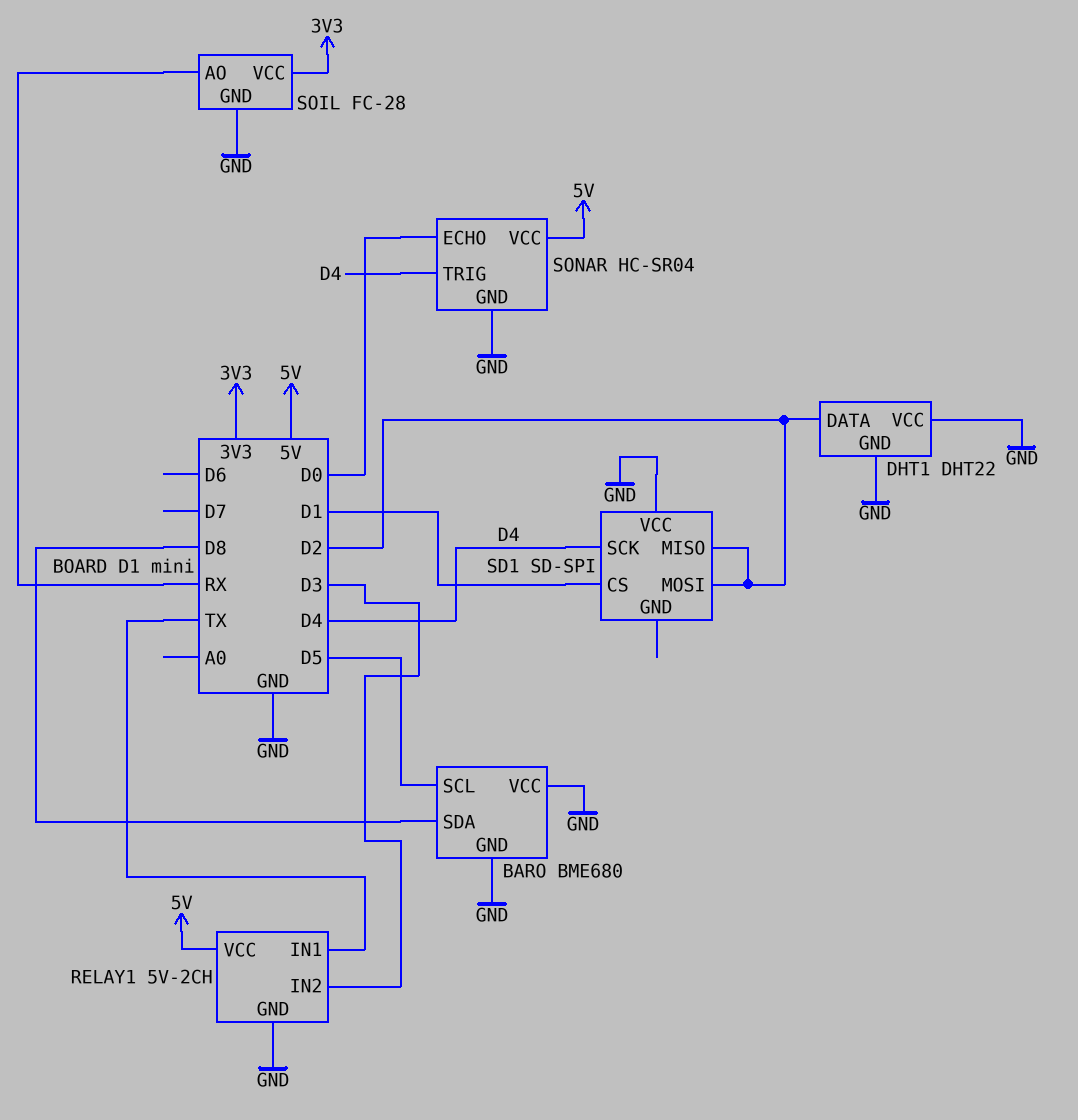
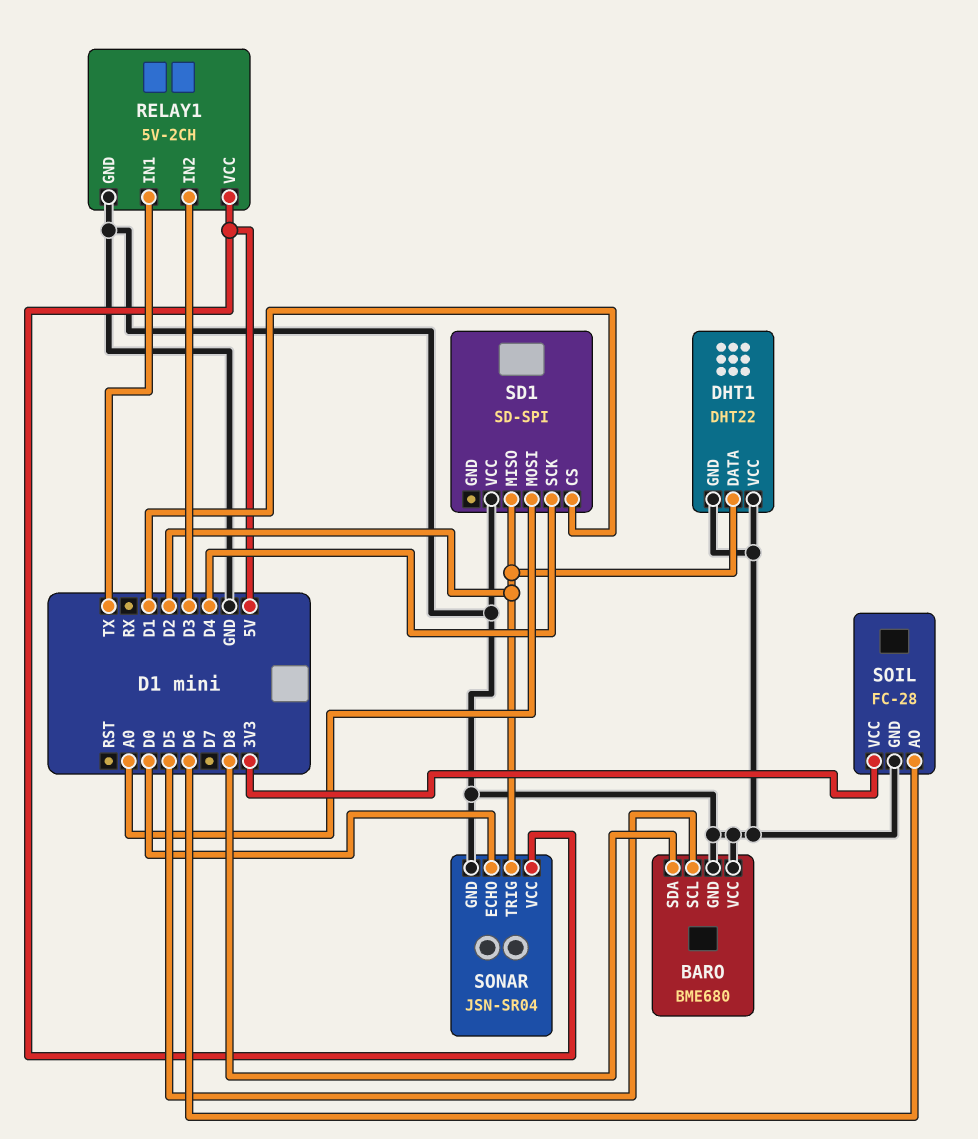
SD1 pin MOSI: D2 -> A0
SOIL pin AO: RX -> D6
SONAR: HC-SR04 -> JSN-SR04
SONAR pin TRIG: D4 -> D2

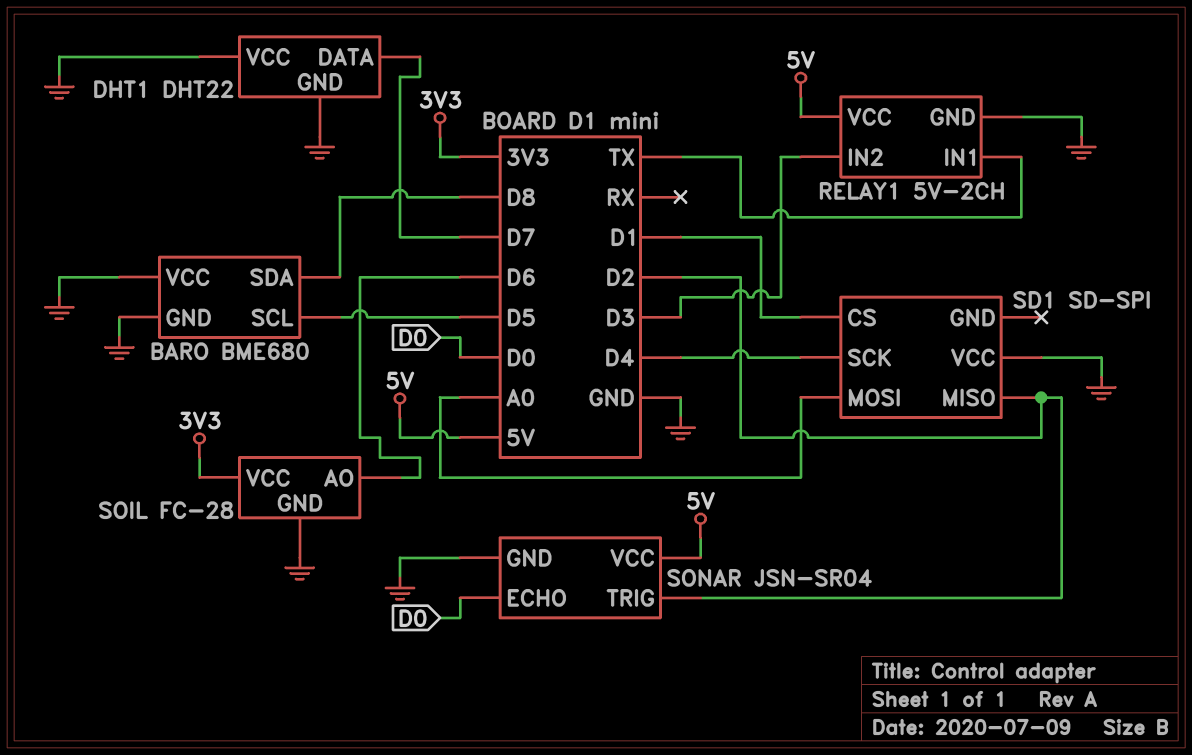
DHT1 pin DATA: D2 -> D7

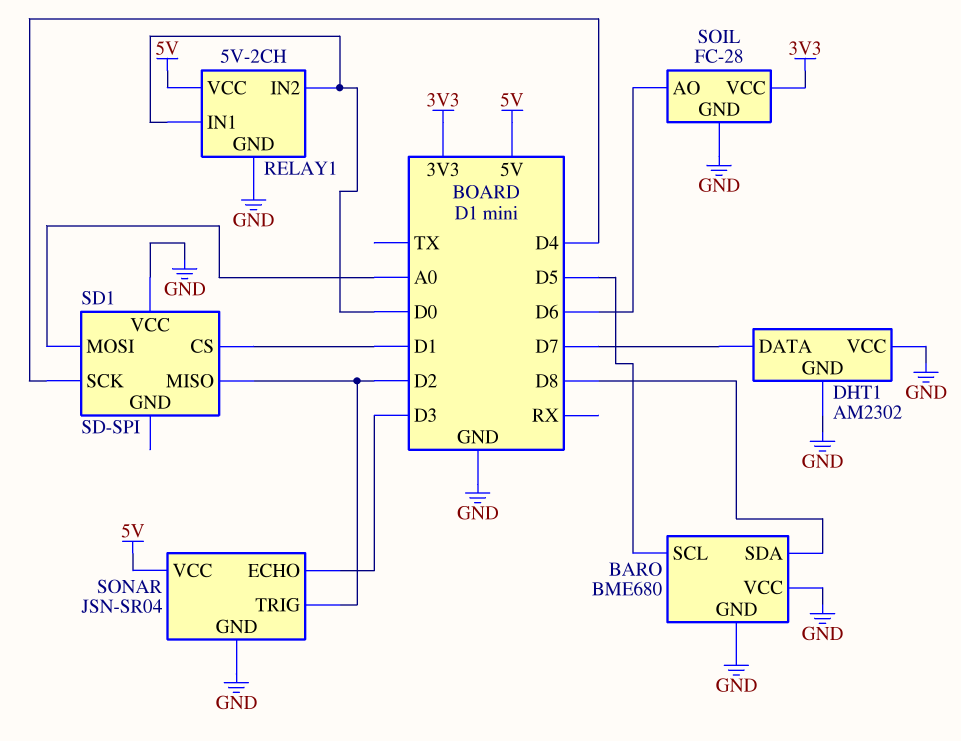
DHT1: DHT22 -> AM2302
RELAY1 pin IN1: TX -> D0
RELAY1 pin IN2: D3 -> D0
SONAR pin ECHO: D0 -> D3

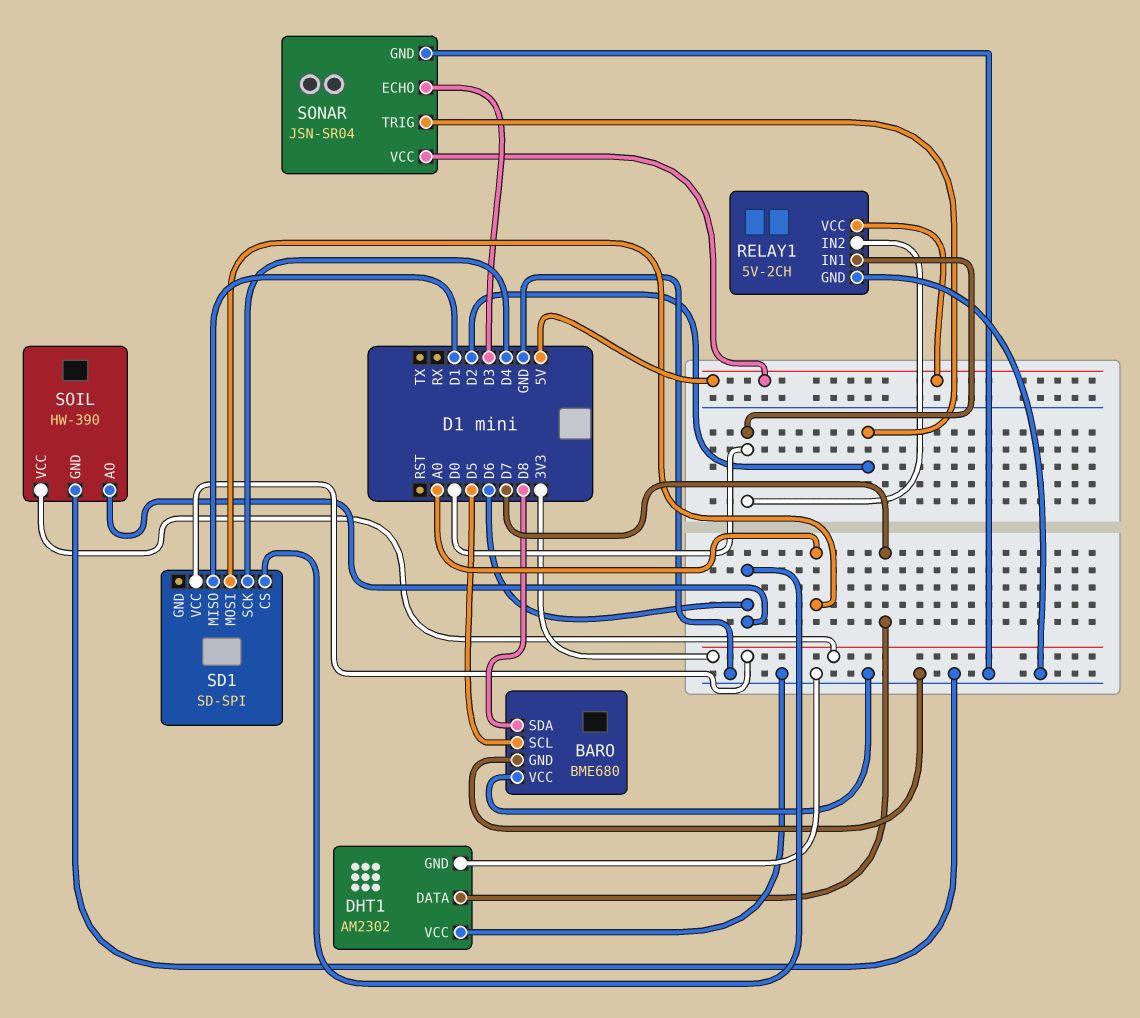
SD1 pin CS: D1 -> D6
SD1 pin MISO: D2 -> D1
SD1 pin VCC: GND -> 3V3
SOIL: FC-28 -> HW-390

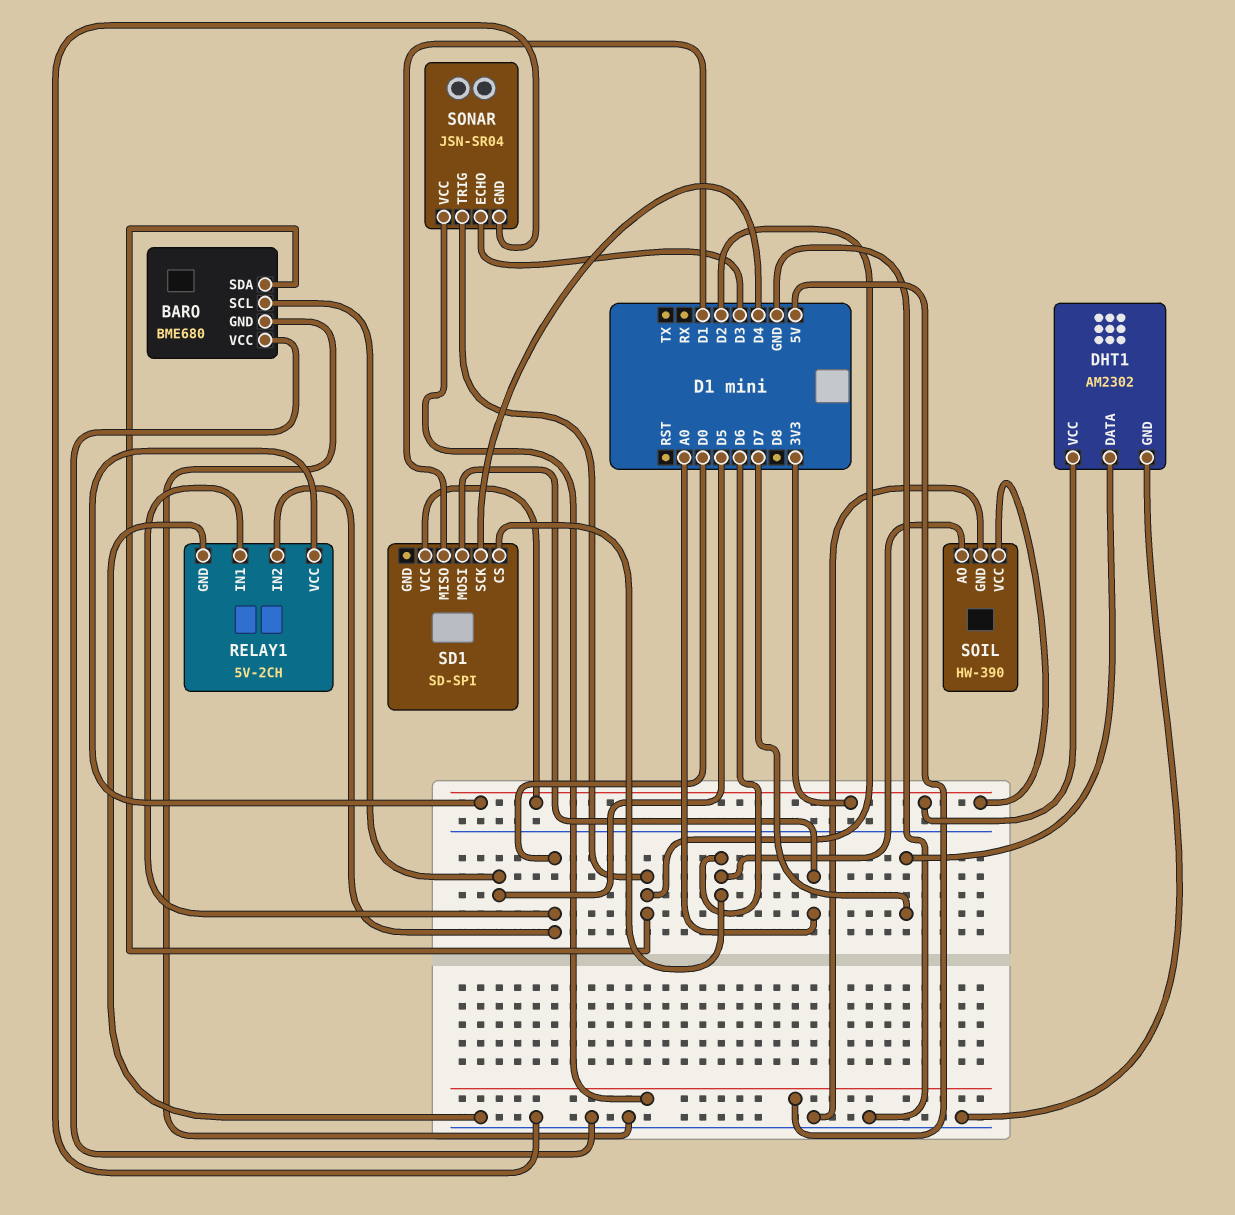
BARO pin SDA: D8 -> D2
DHT1 pin VCC: GND -> 3V3
RELAY1 pin VCC: 5V -> 3V3

